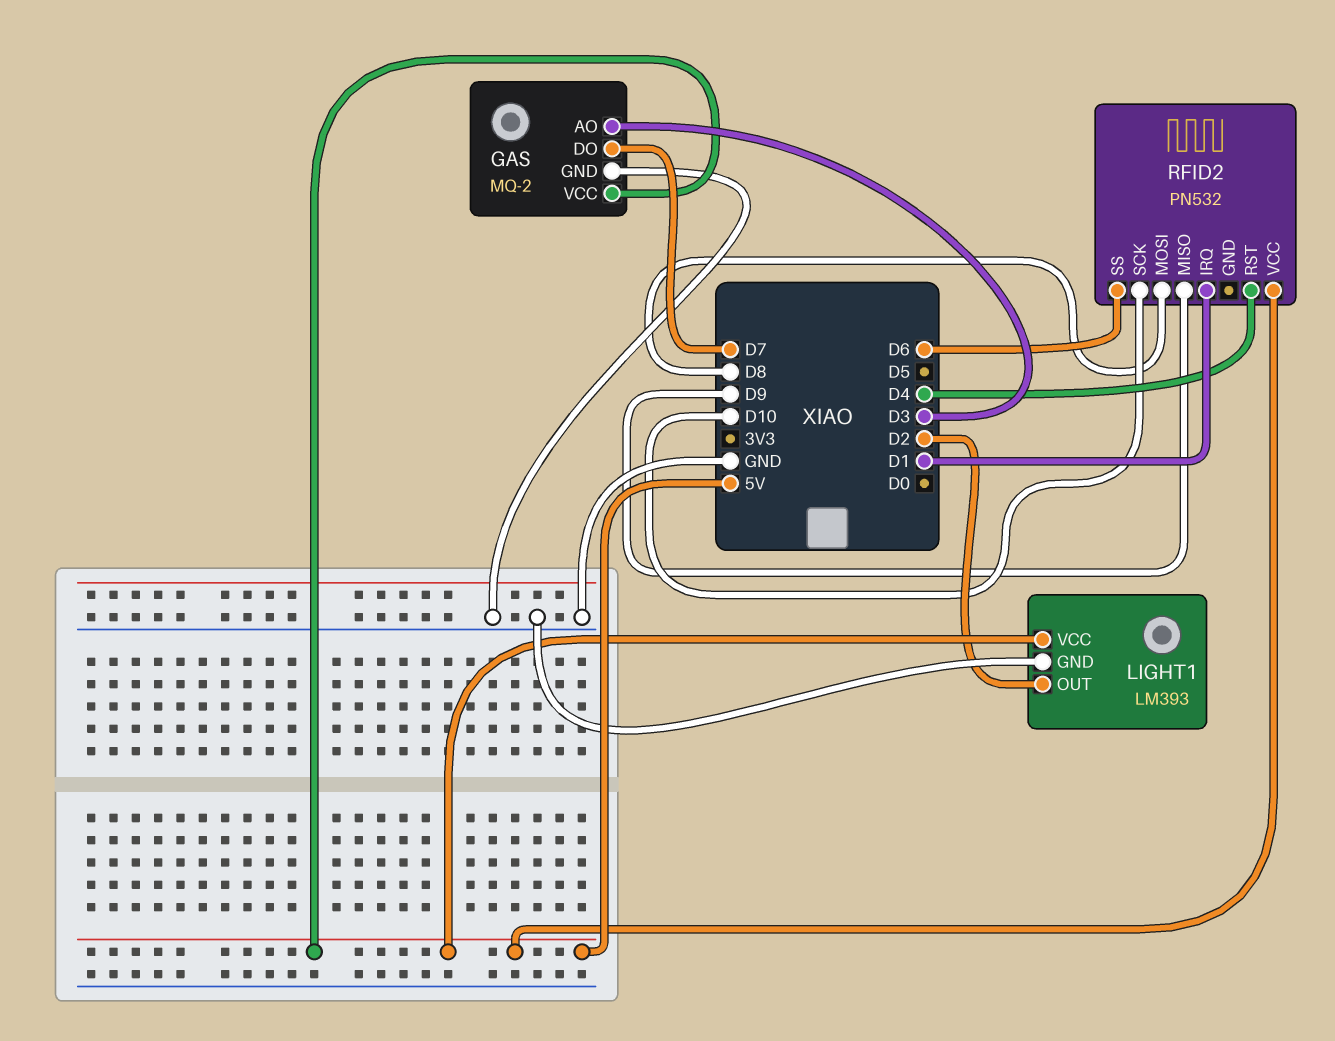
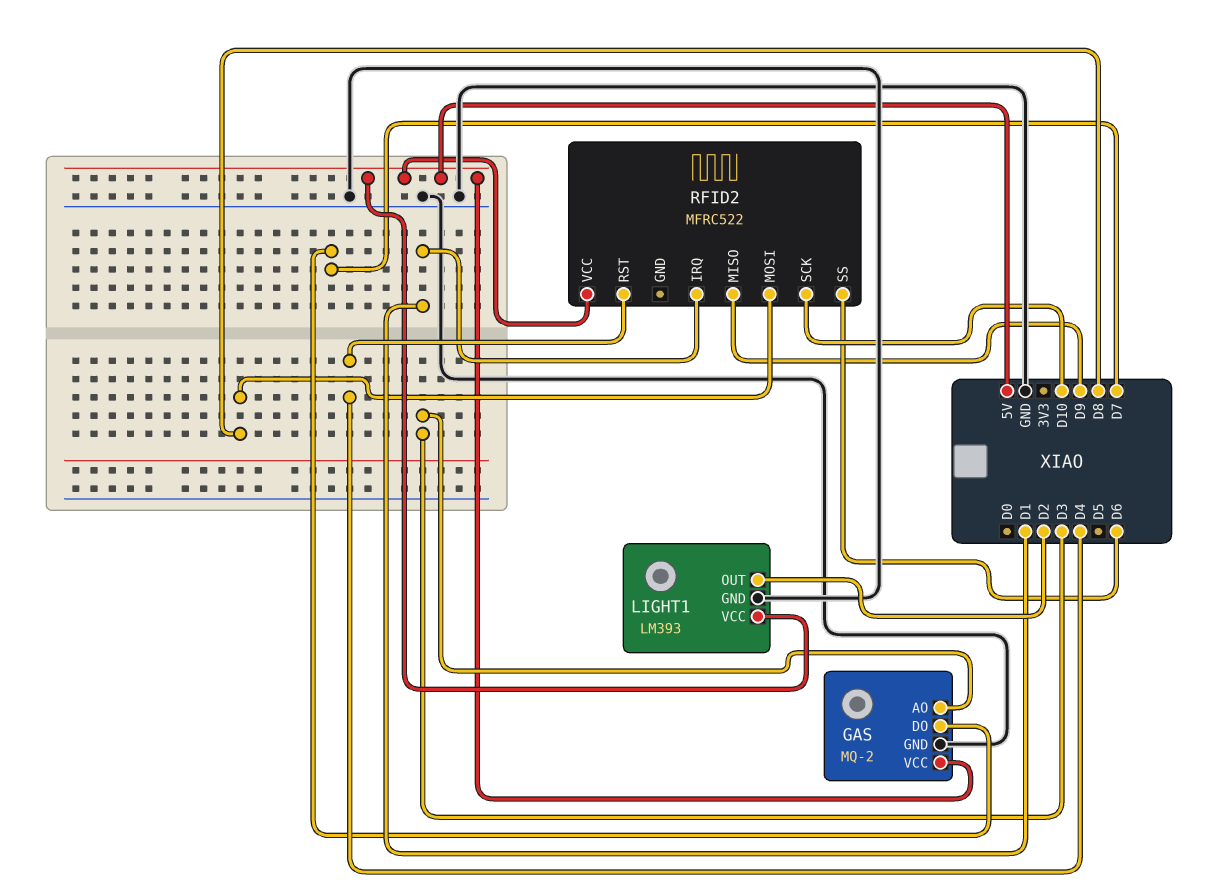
RFID2: PN532 -> MFRC522

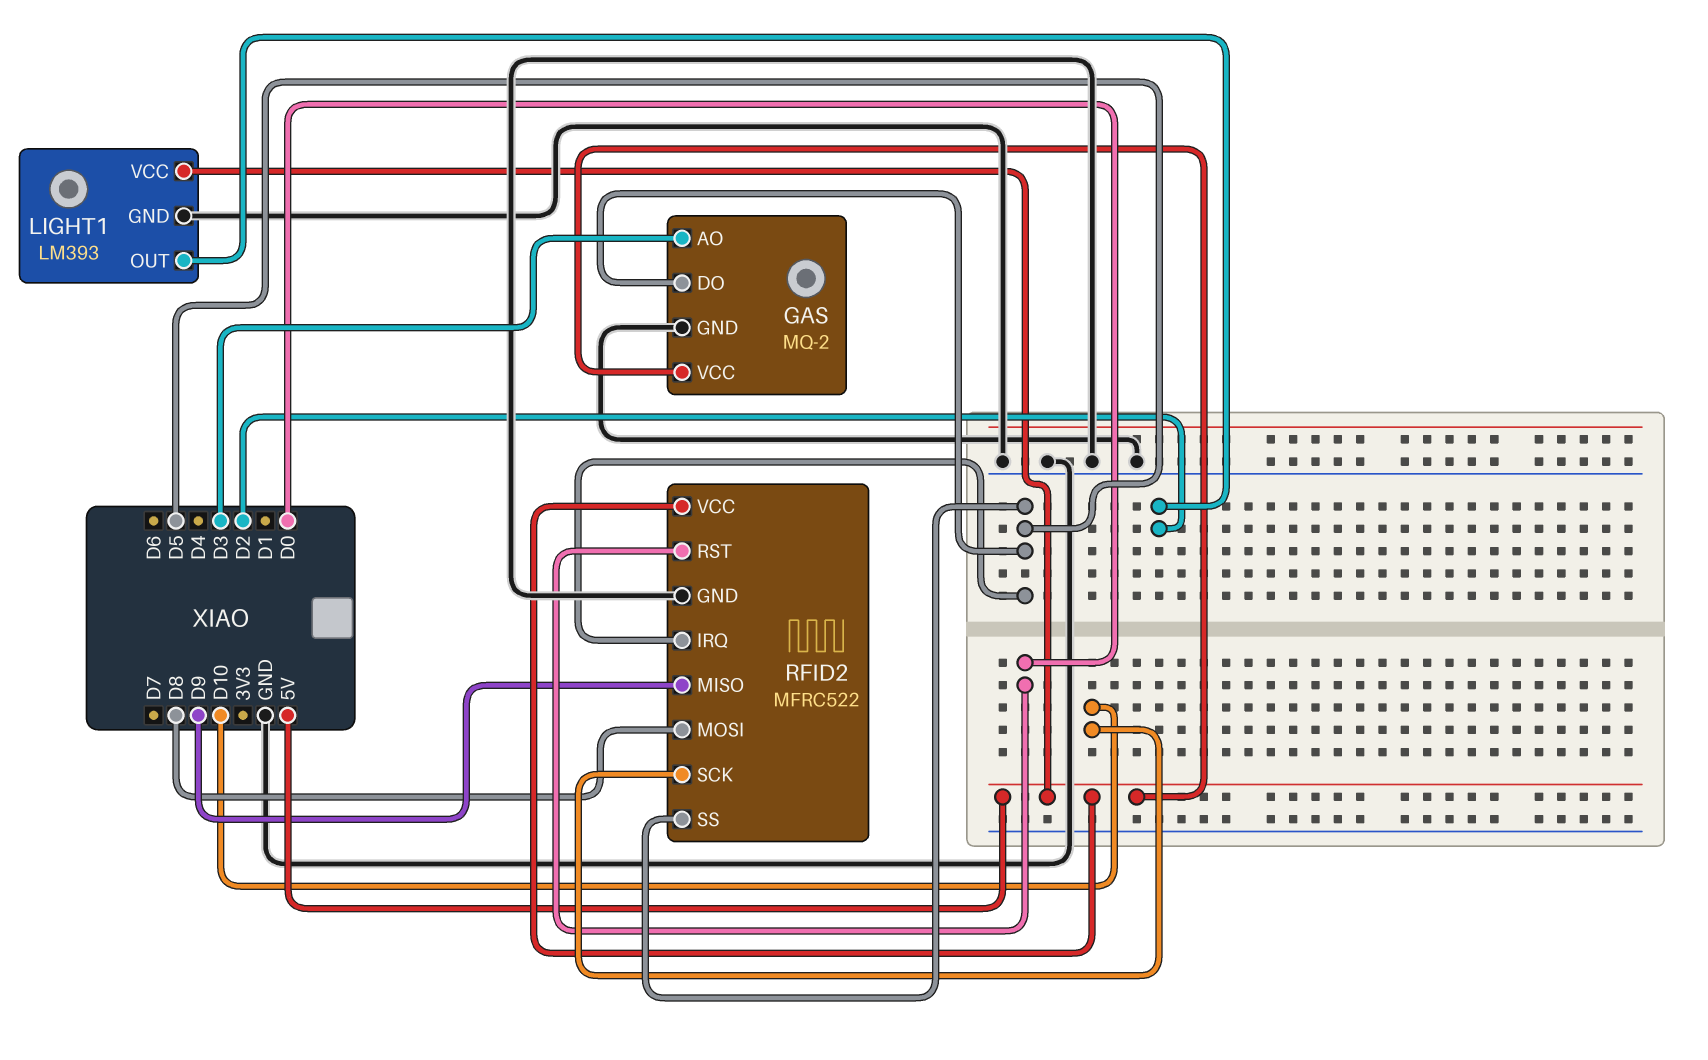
GAS pin DO: D7 -> D5
RFID2 pin GND: none -> GND
RFID2 pin IRQ: D1 -> D5
RFID2 pin RST: D4 -> D0
RFID2 pin SS: D6 -> D5

